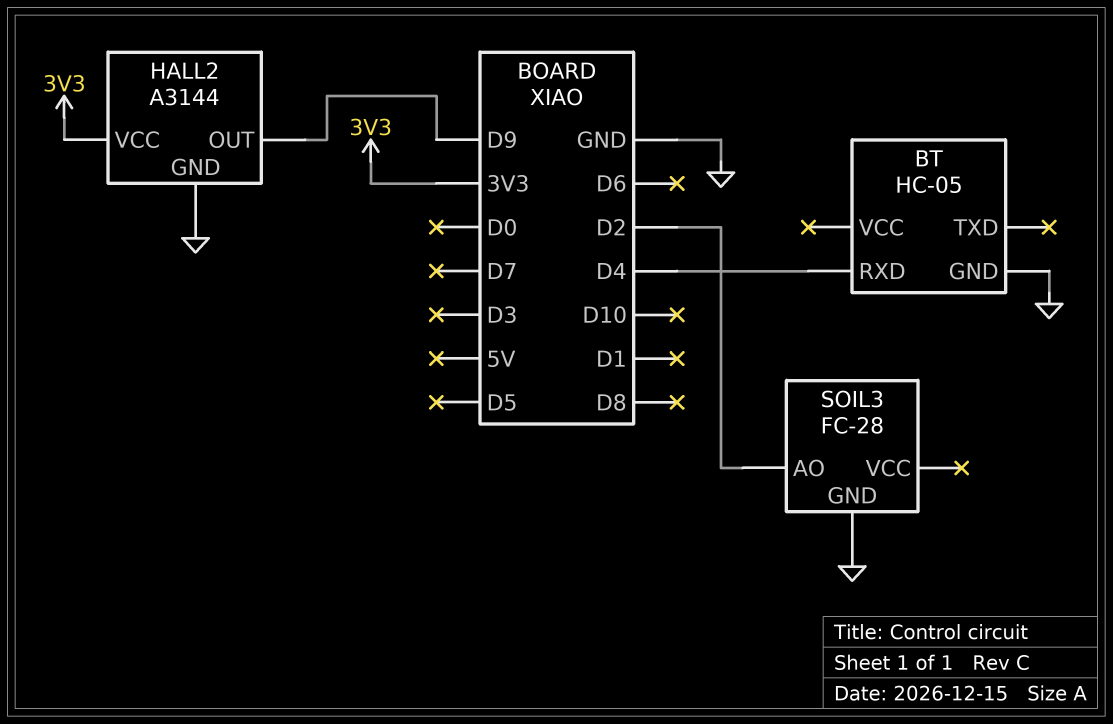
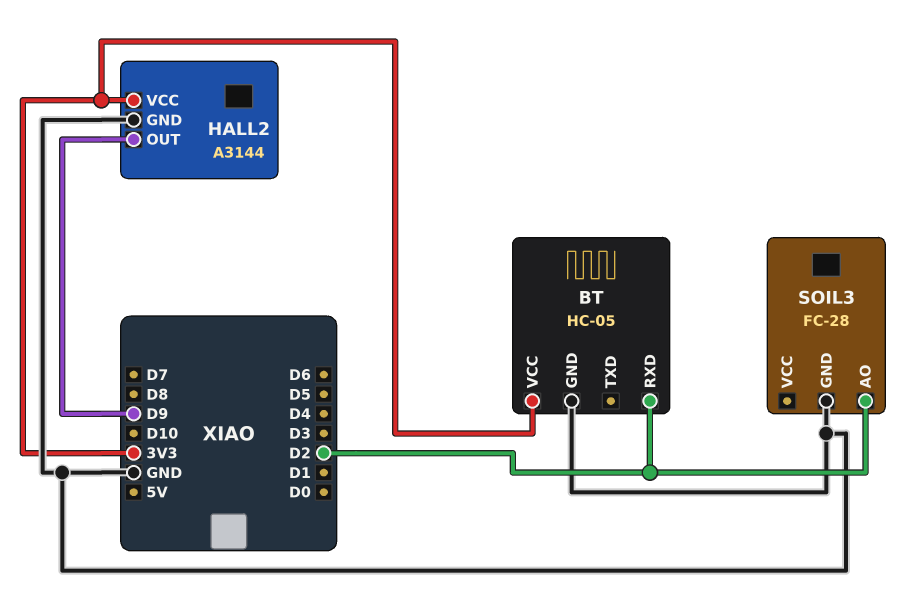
BT pin RXD: D4 -> D2
BT pin VCC: none -> 3V3

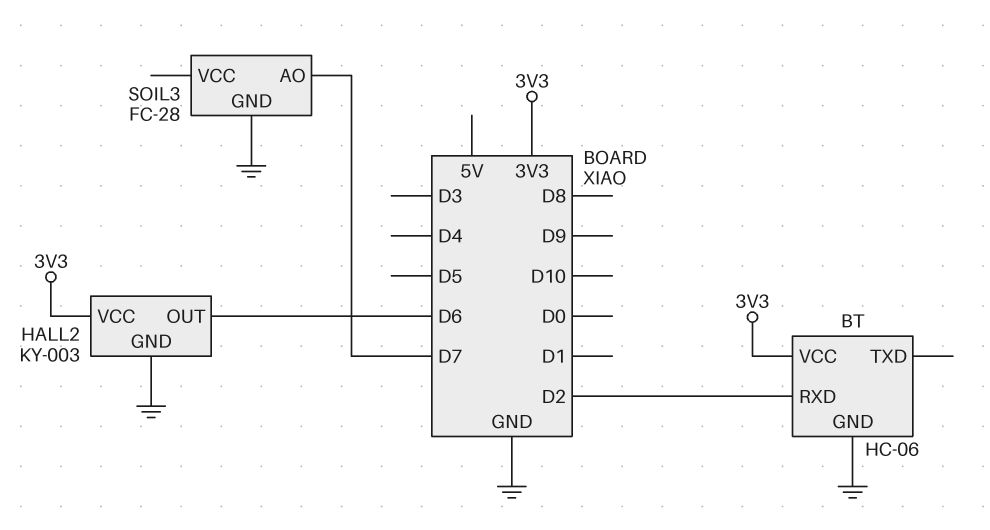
BT: HC-05 -> HC-06
HALL2: A3144 -> KY-003
HALL2 pin OUT: D9 -> D6
SOIL3 pin AO: D2 -> D7

